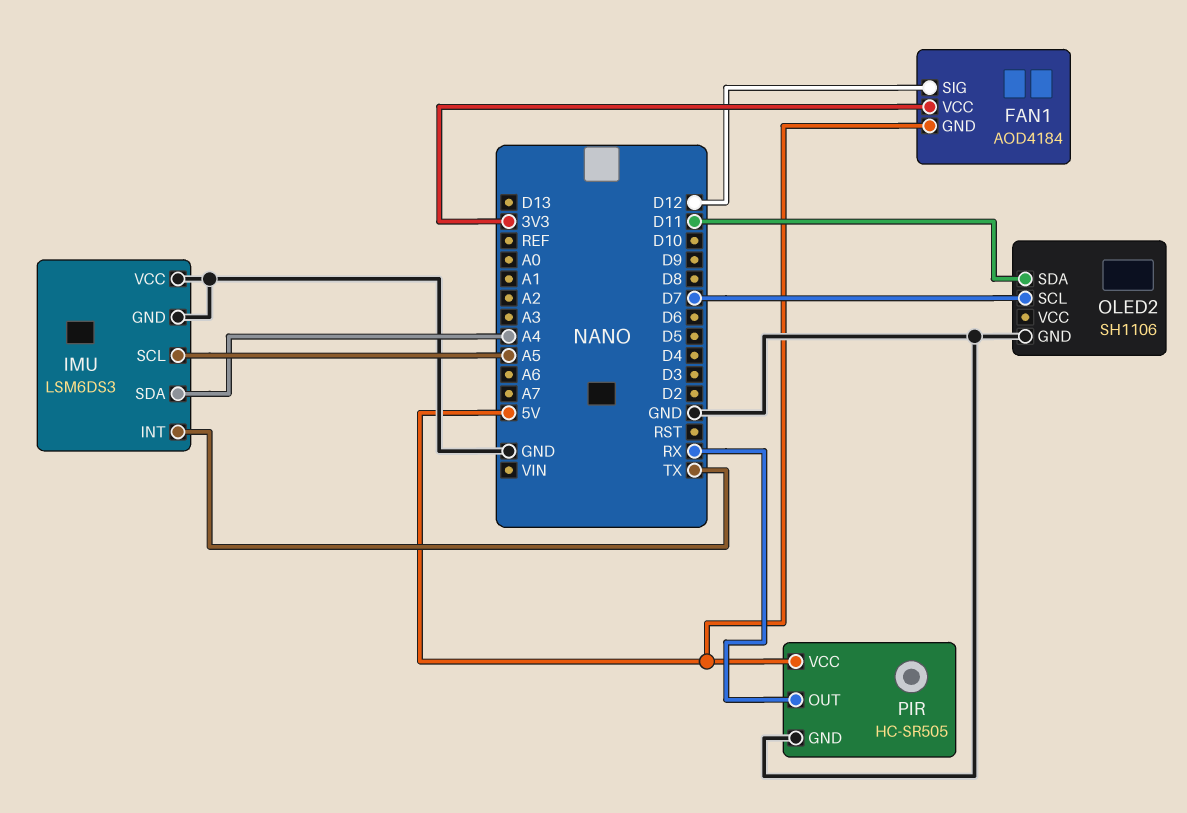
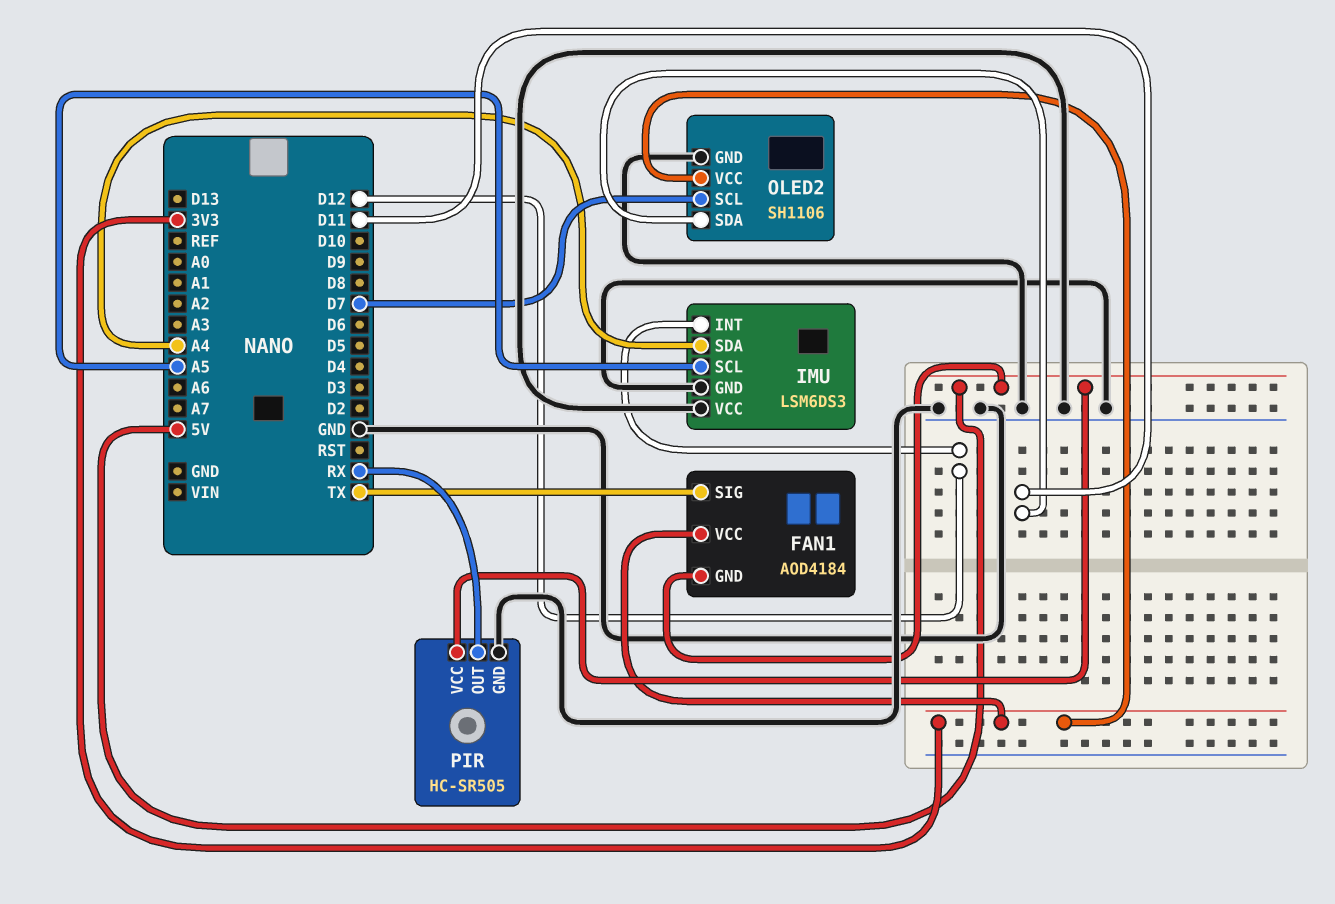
FAN1 pin SIG: D12 -> TX
IMU pin INT: TX -> D12
OLED2 pin VCC: none -> 3V3

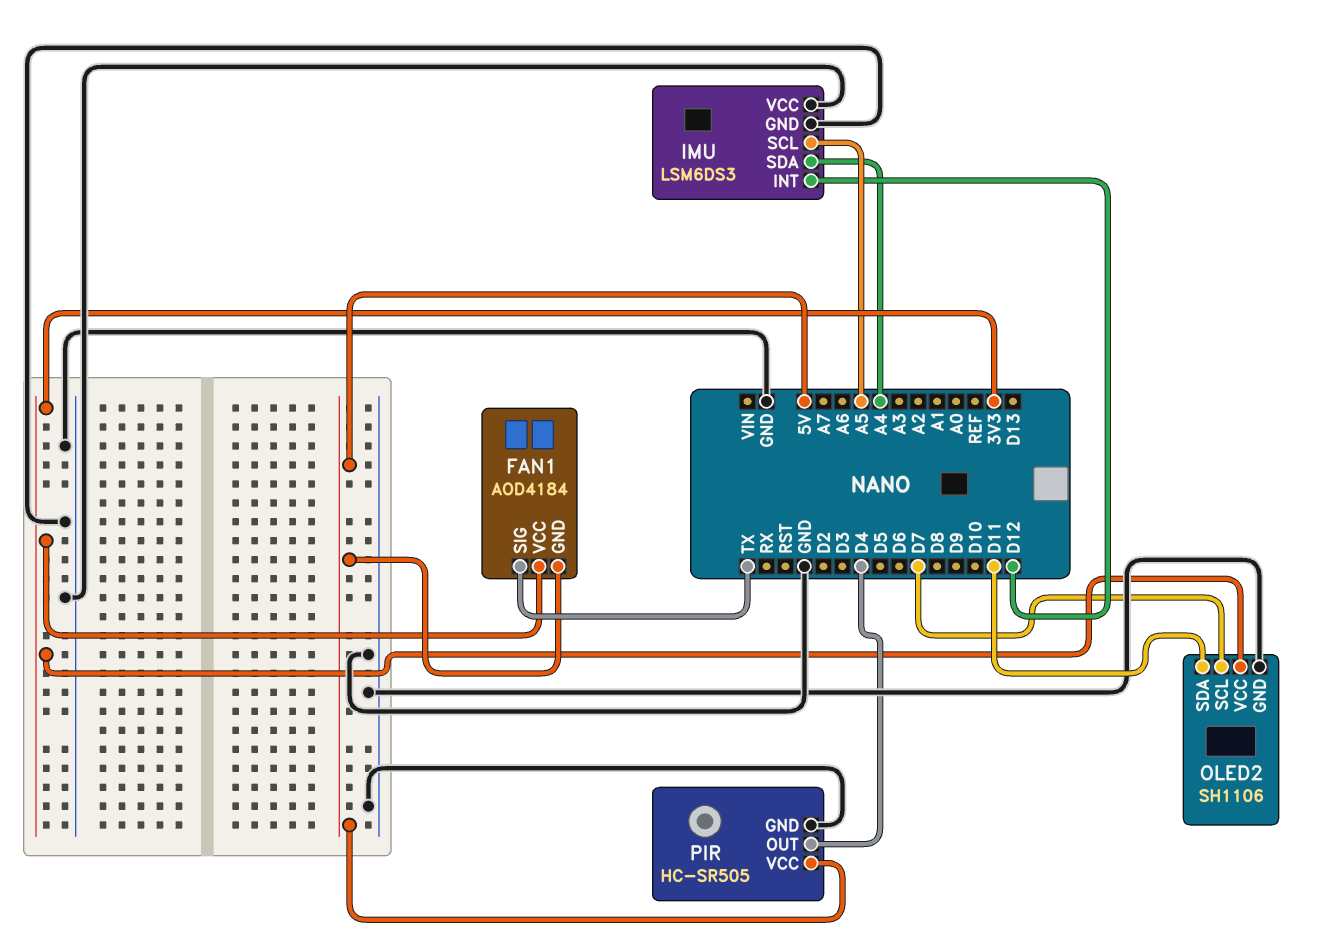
PIR pin OUT: RX -> D4

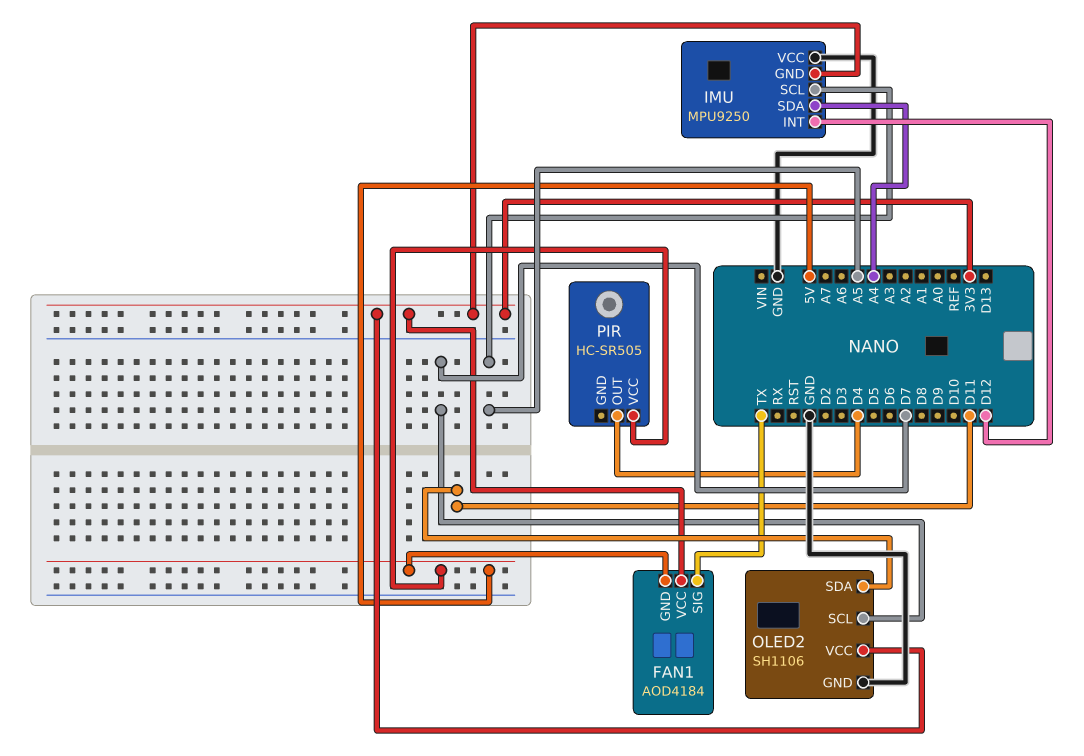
IMU: LSM6DS3 -> MPU9250
IMU pin GND: GND -> 3V3
PIR pin GND: GND -> none

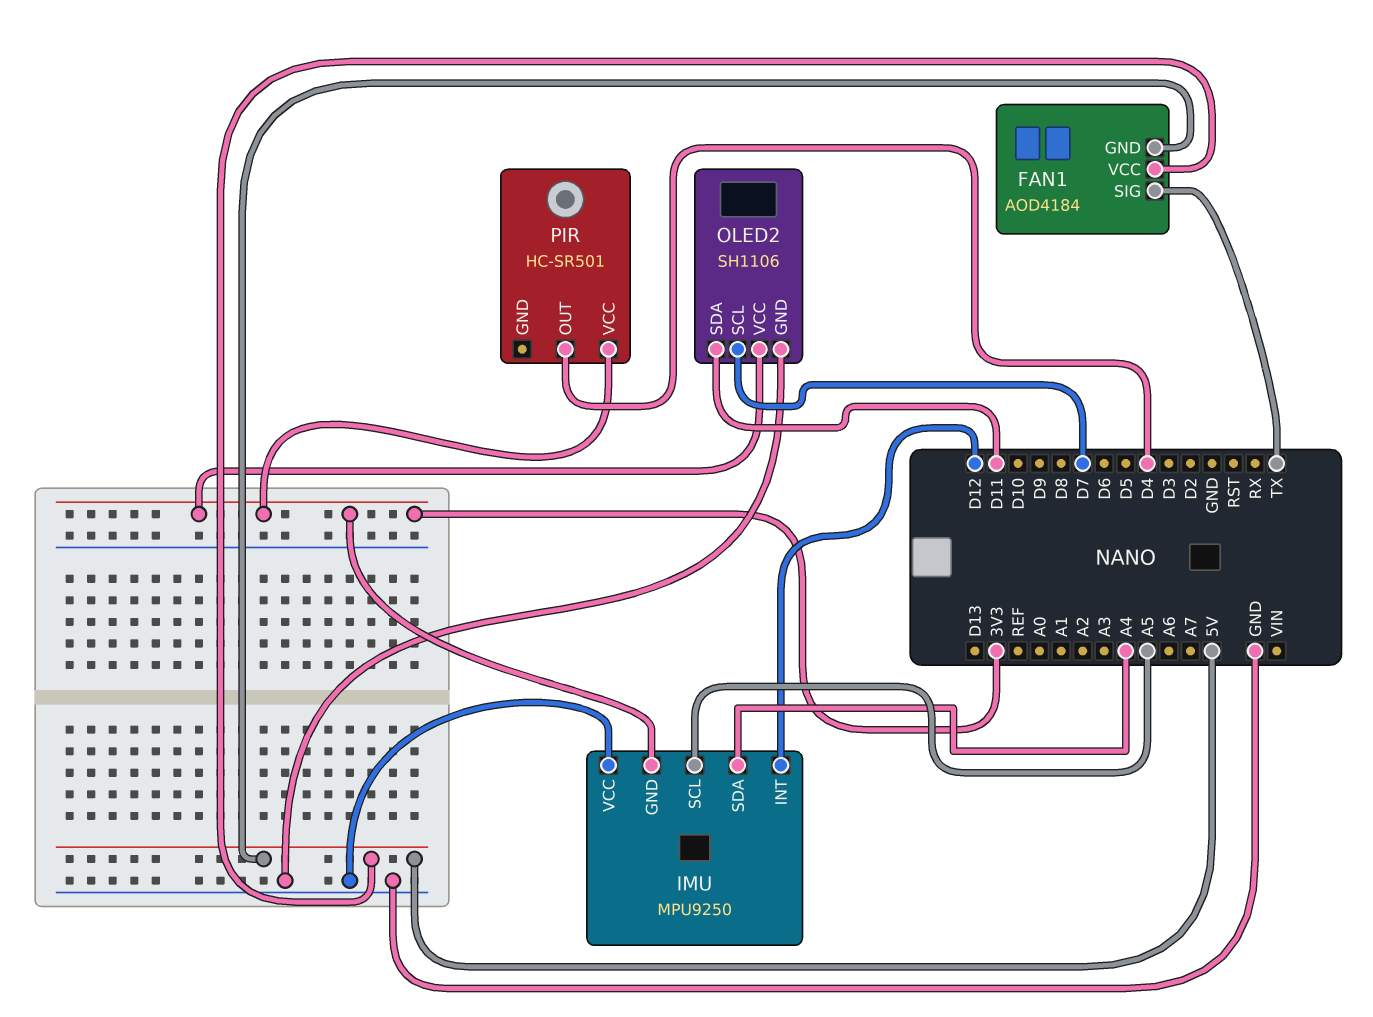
FAN1 pin VCC: 3V3 -> 5V
PIR: HC-SR505 -> HC-SR501
PIR pin VCC: 5V -> 3V3

